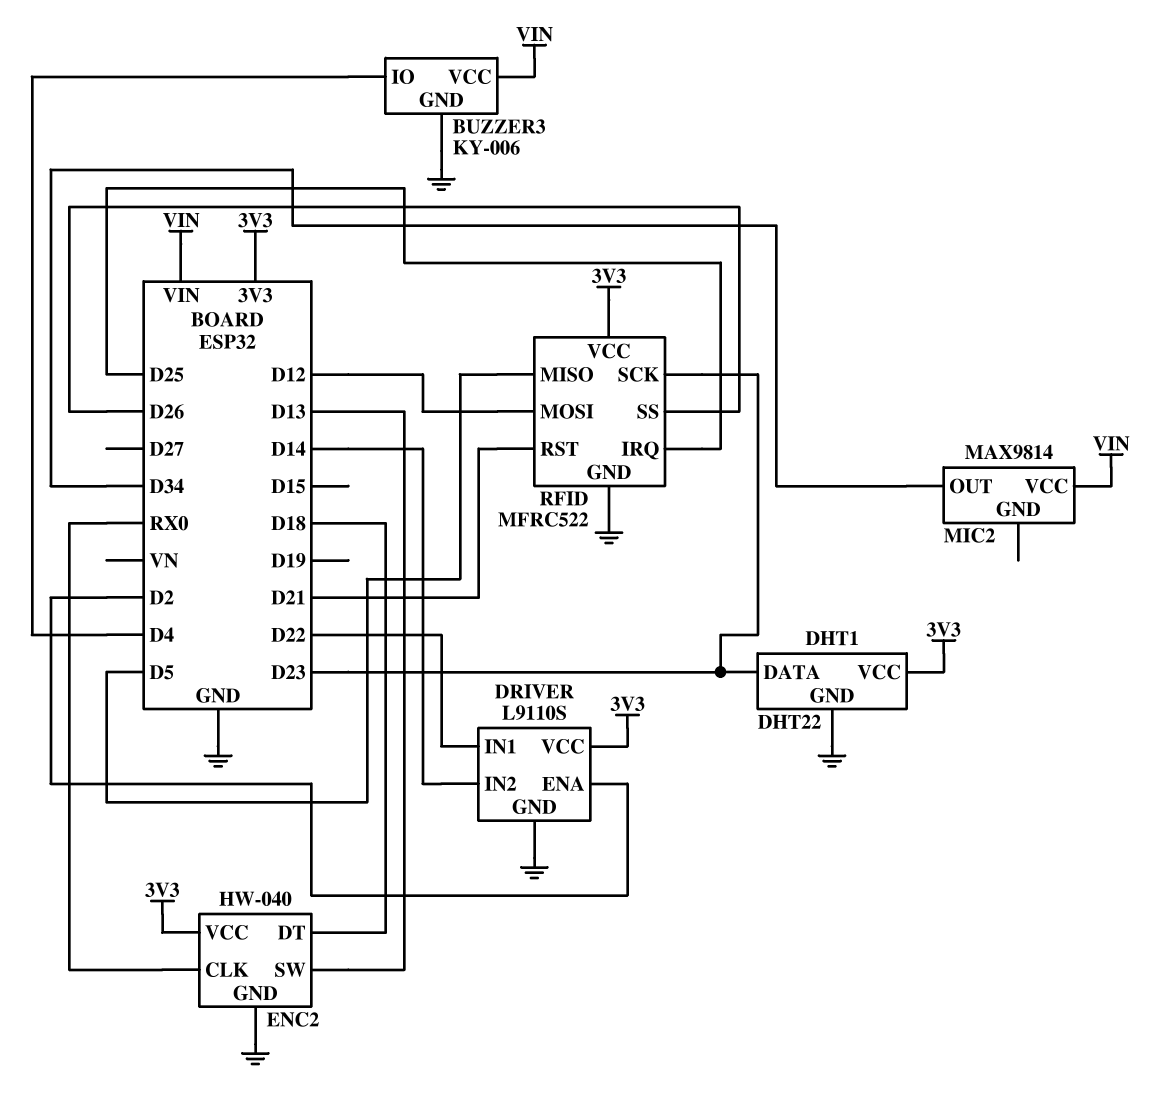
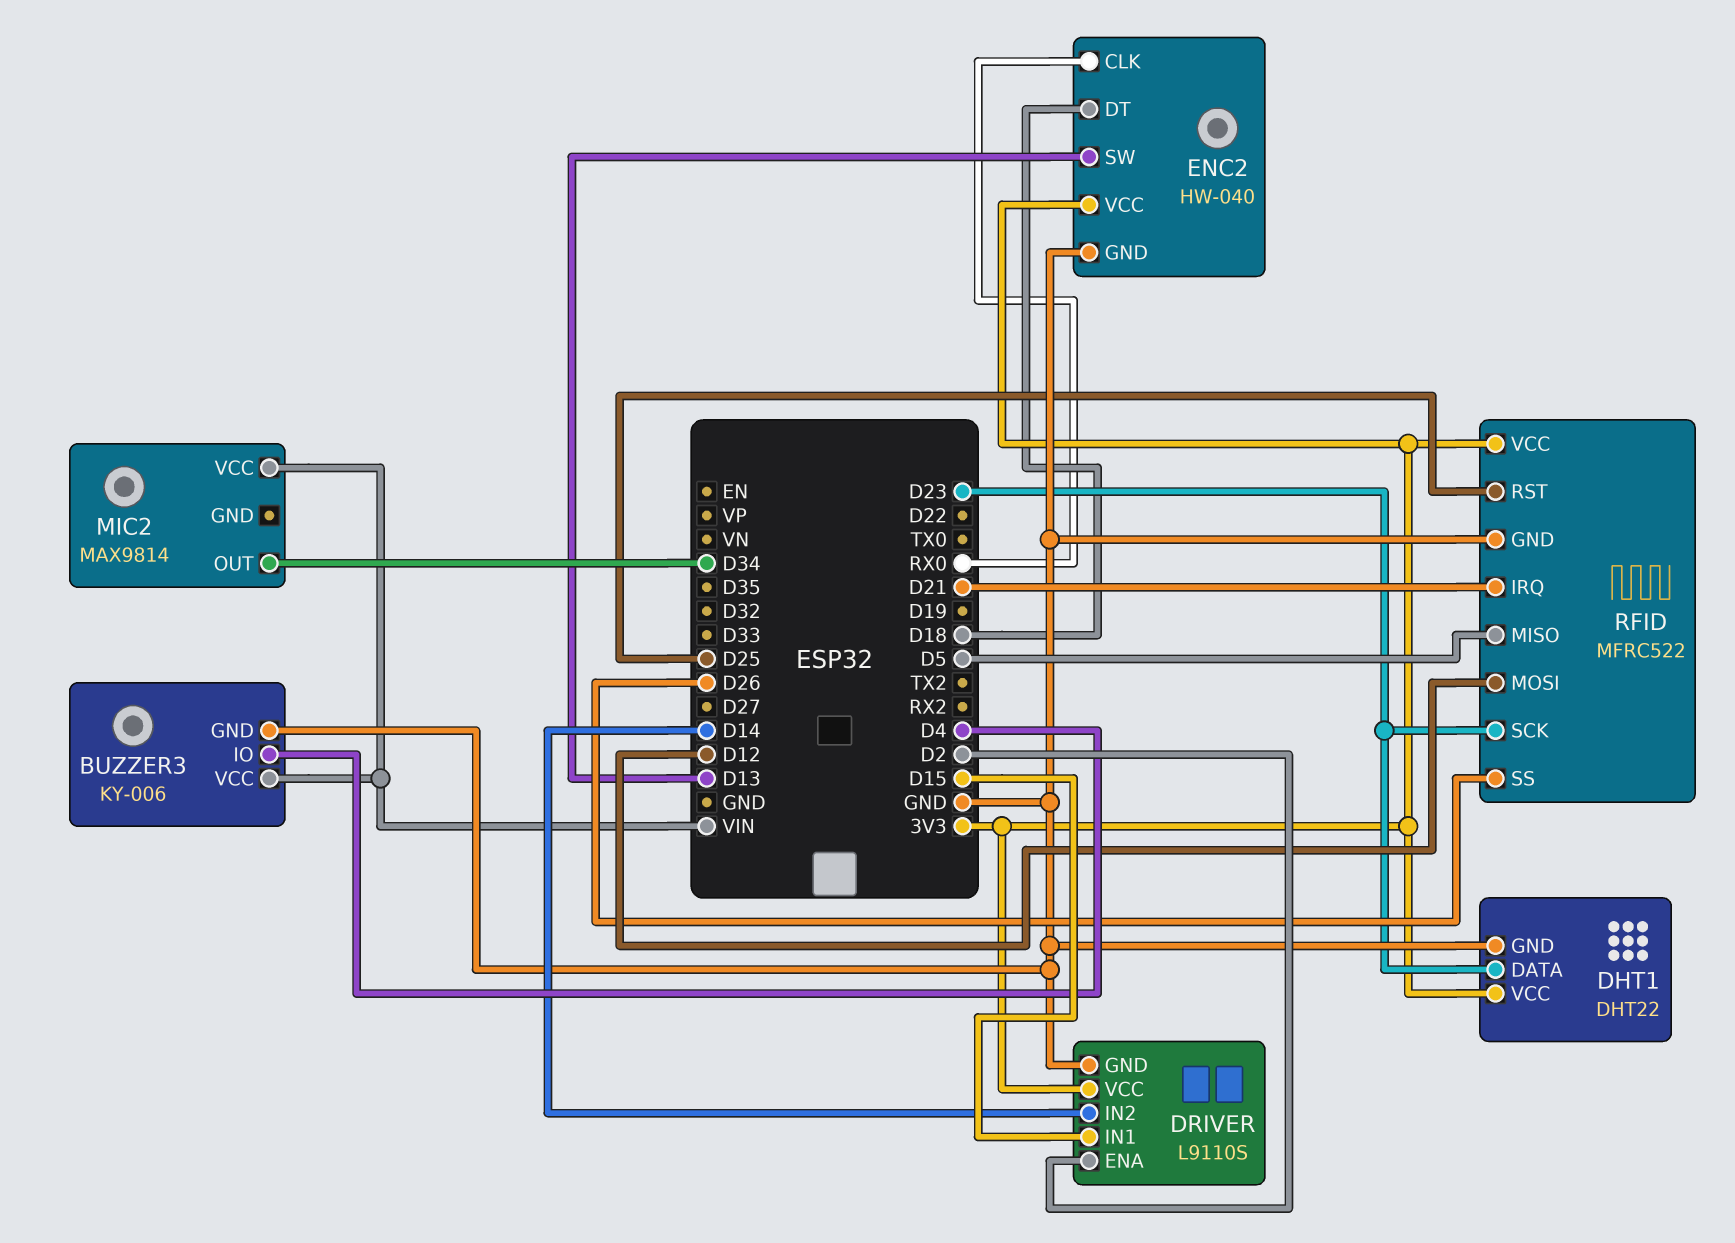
DRIVER pin IN1: D22 -> D15
RFID pin IRQ: D25 -> D21
RFID pin RST: D21 -> D25

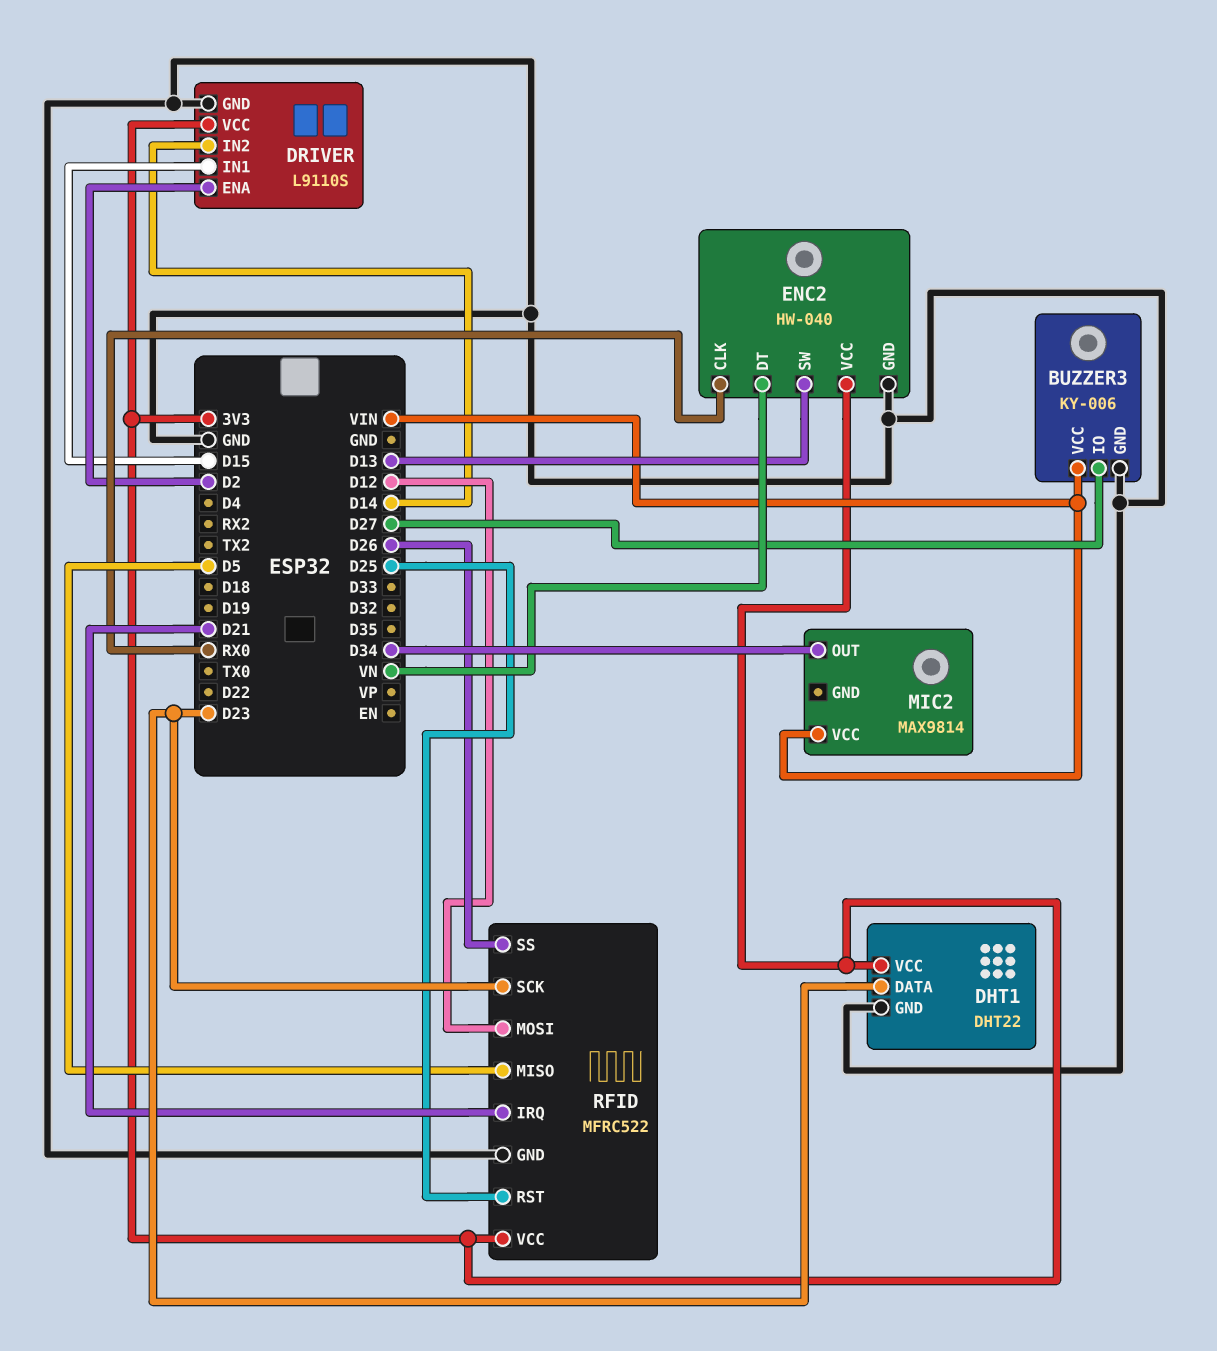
BUZZER3 pin IO: D4 -> D27
ENC2 pin DT: D18 -> VN

